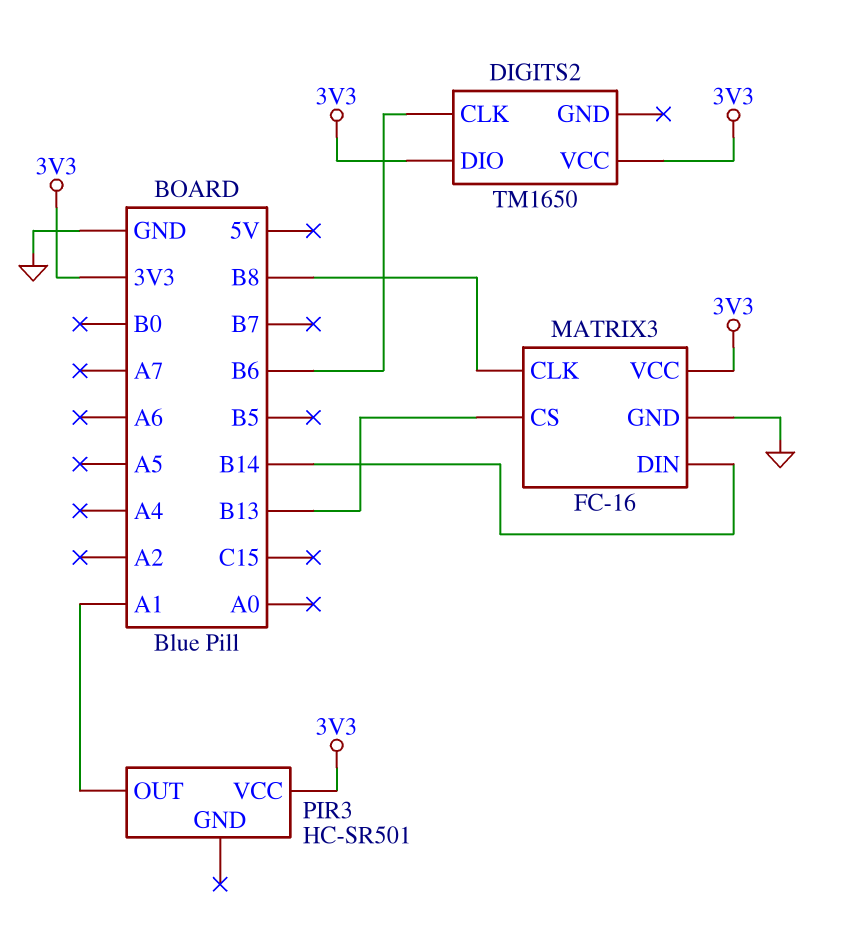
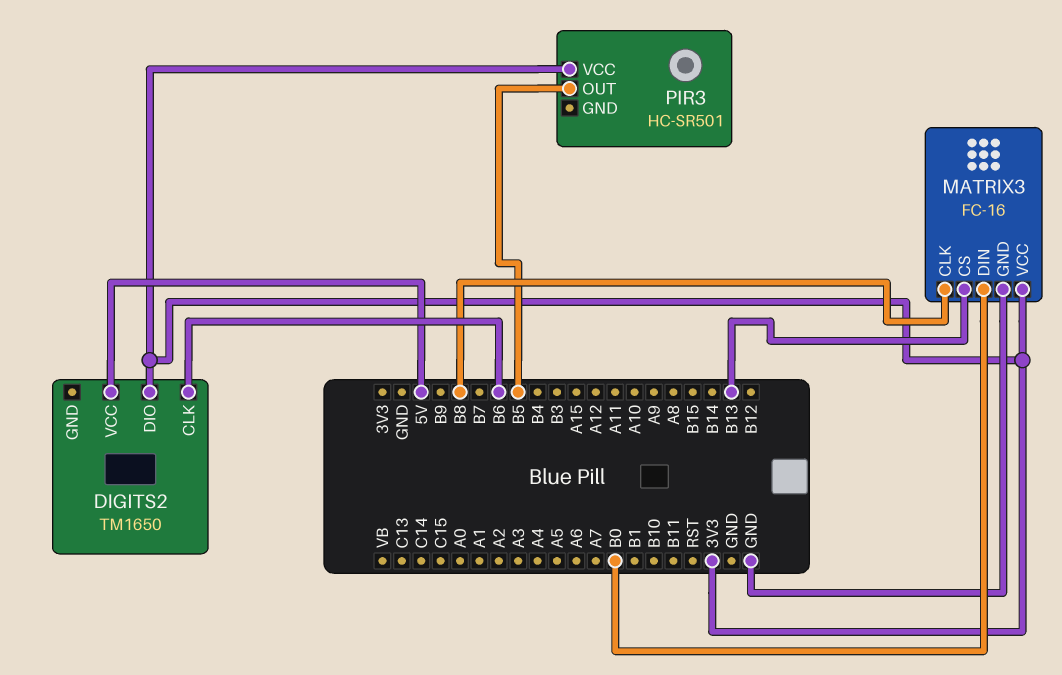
DIGITS2 pin VCC: 3V3 -> 5V
MATRIX3 pin DIN: B14 -> B0
PIR3 pin OUT: A1 -> B5

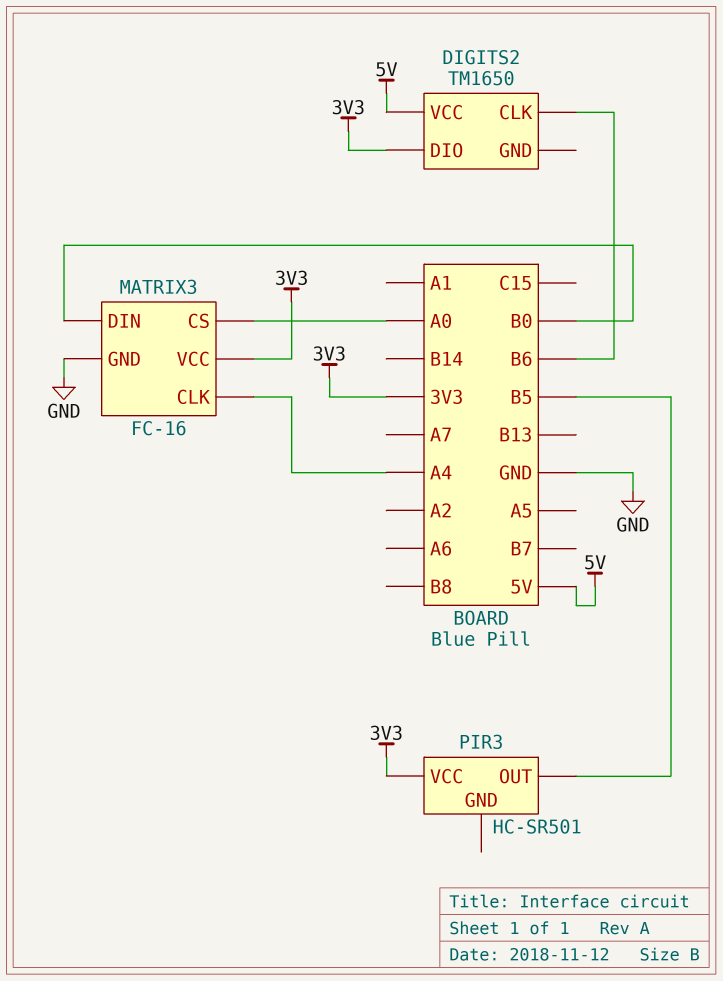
MATRIX3 pin CLK: B8 -> A4
MATRIX3 pin CS: B13 -> A0

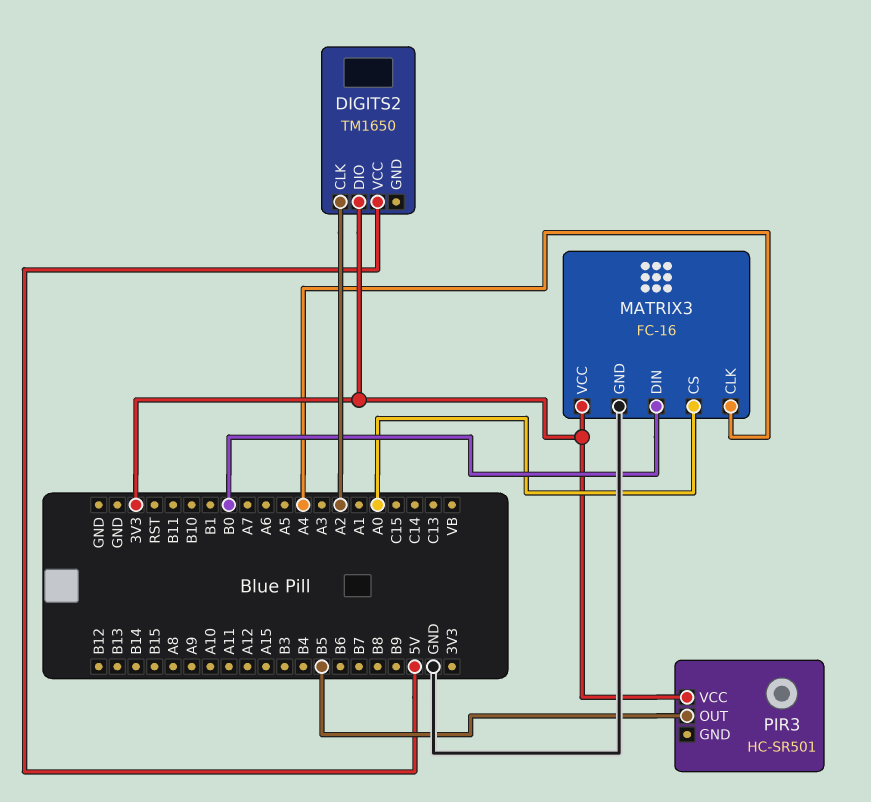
DIGITS2 pin CLK: B6 -> A2

